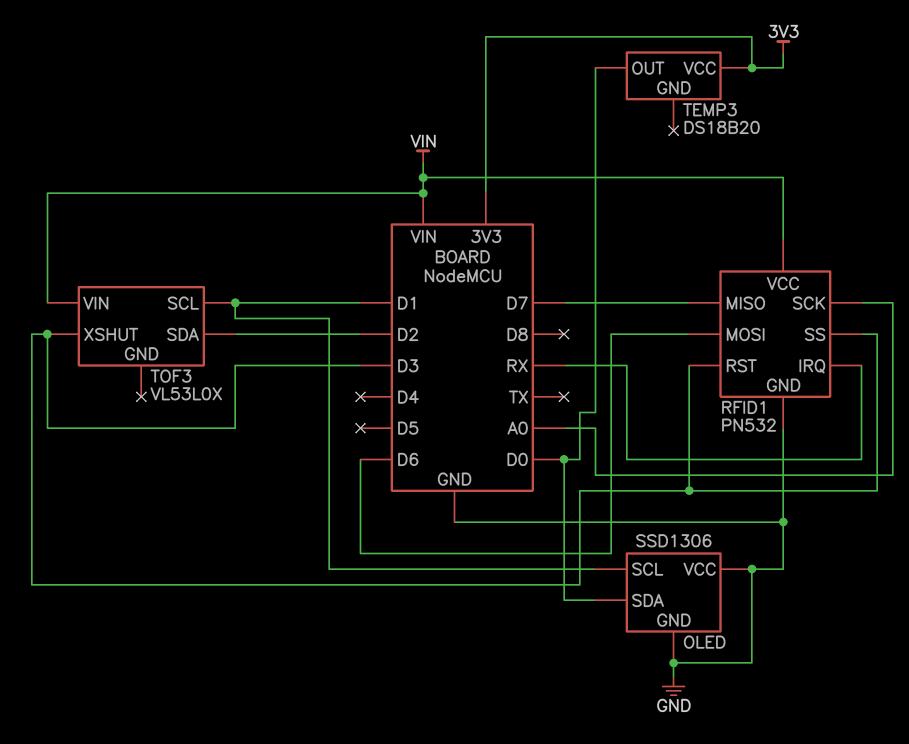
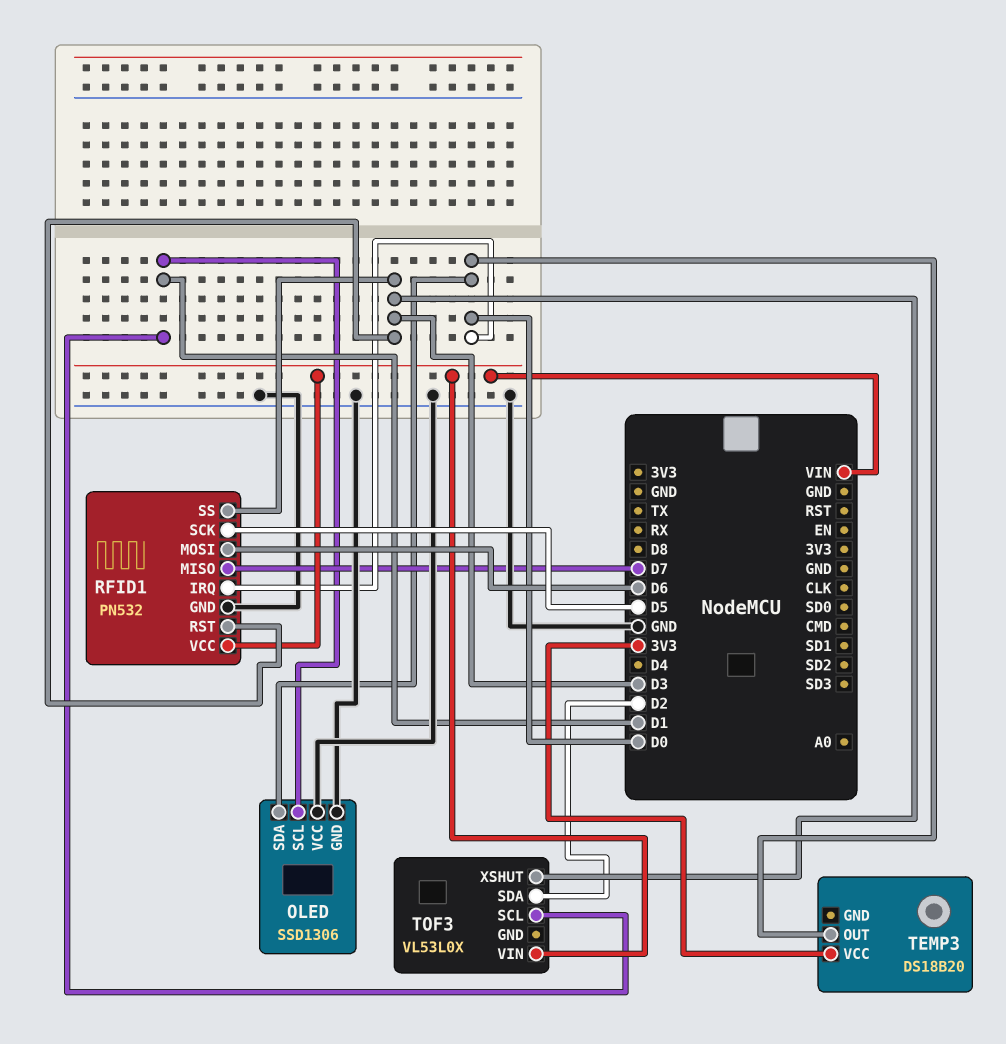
RFID1 pin IRQ: RX -> D0
RFID1 pin SCK: A0 -> D5

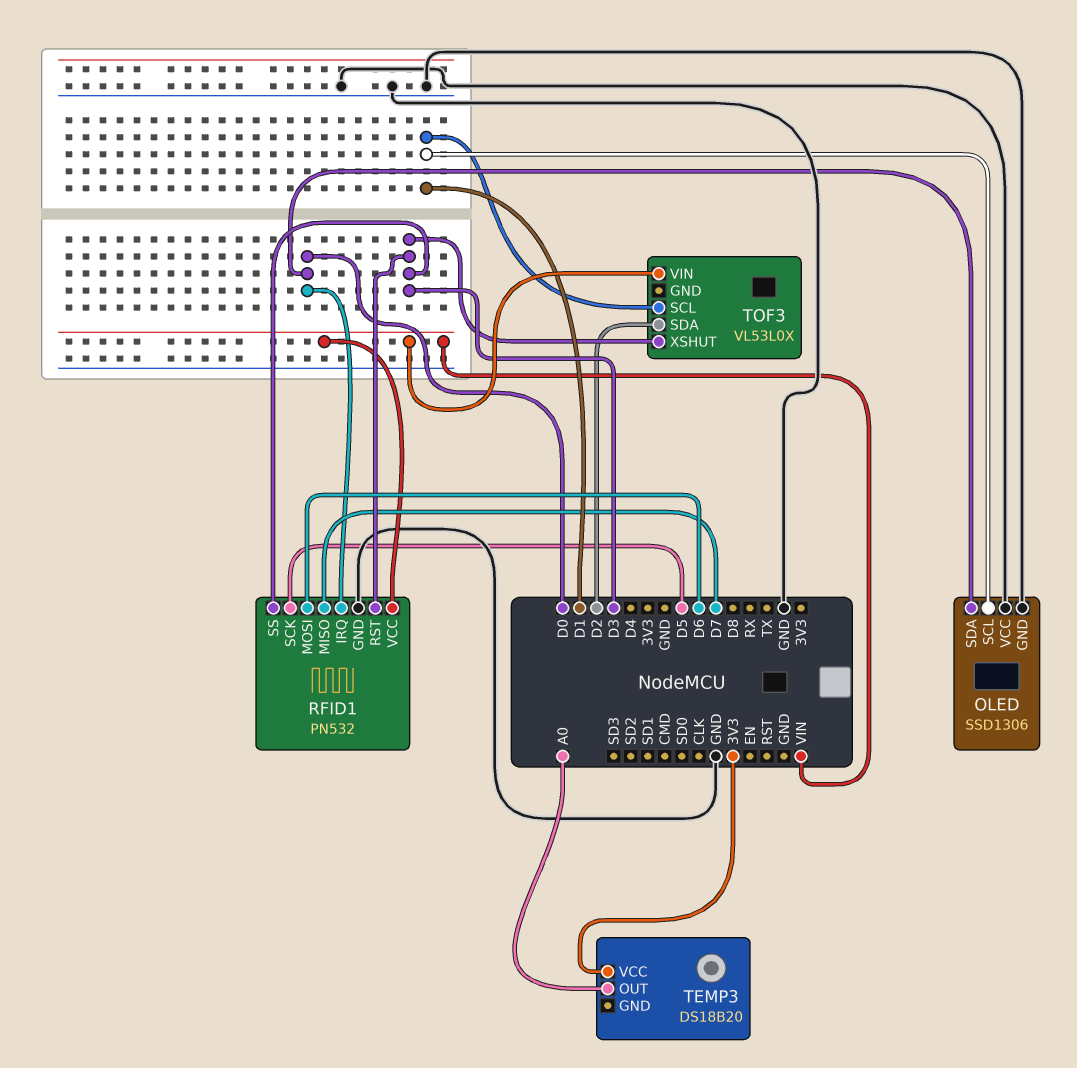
TEMP3 pin OUT: D0 -> A0

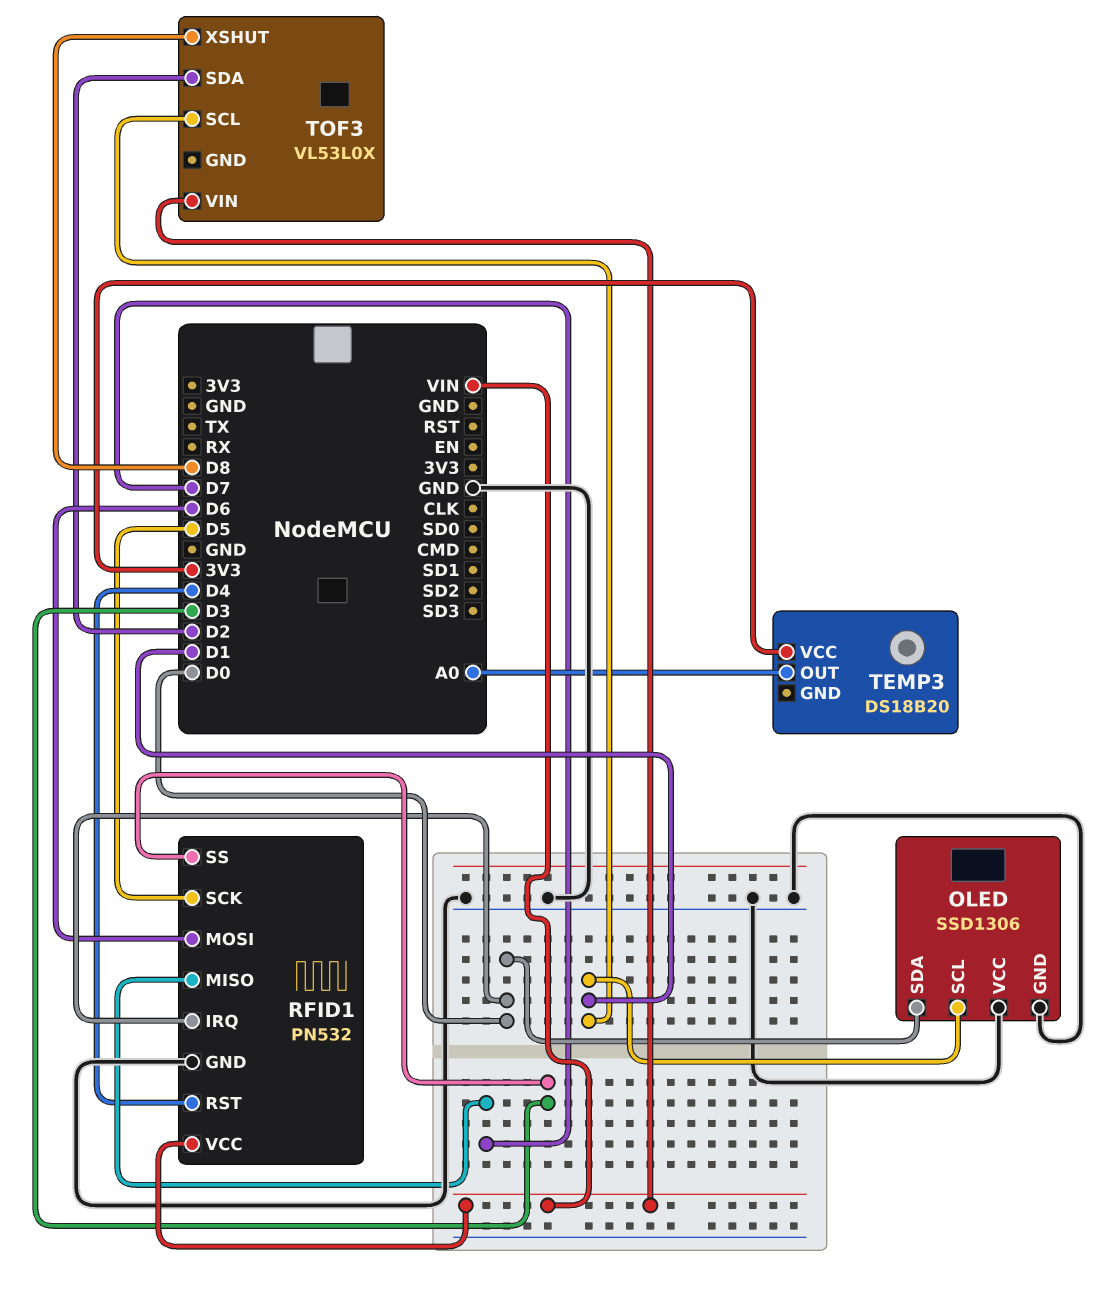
RFID1 pin RST: D3 -> D4
TOF3 pin XSHUT: D3 -> D8

